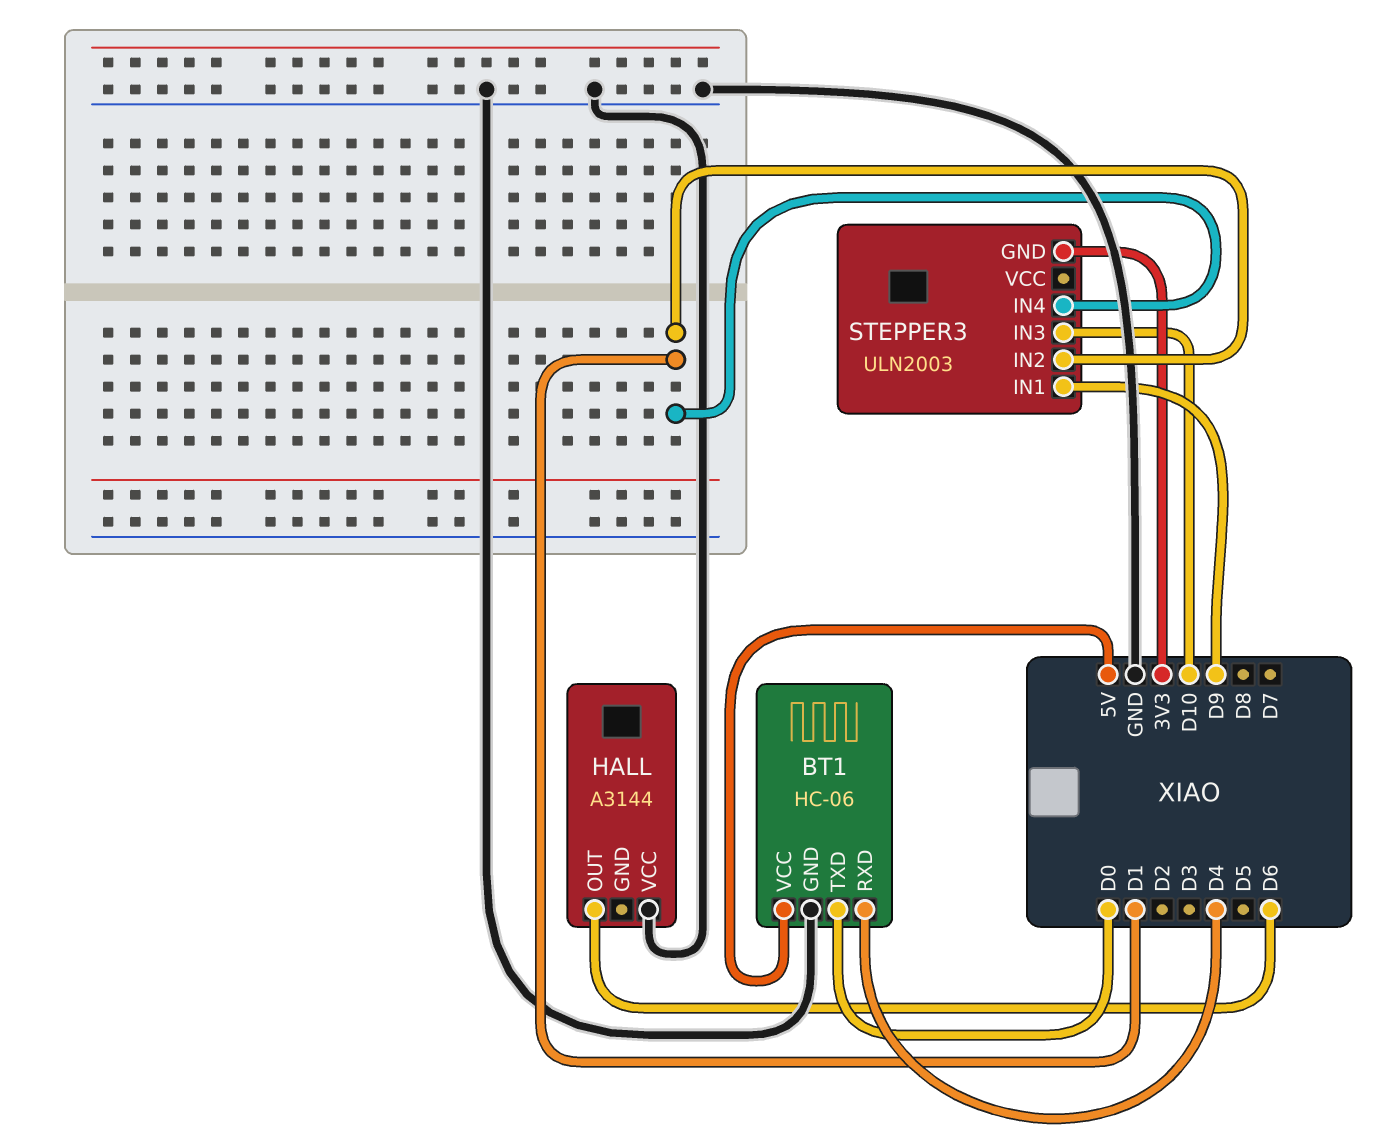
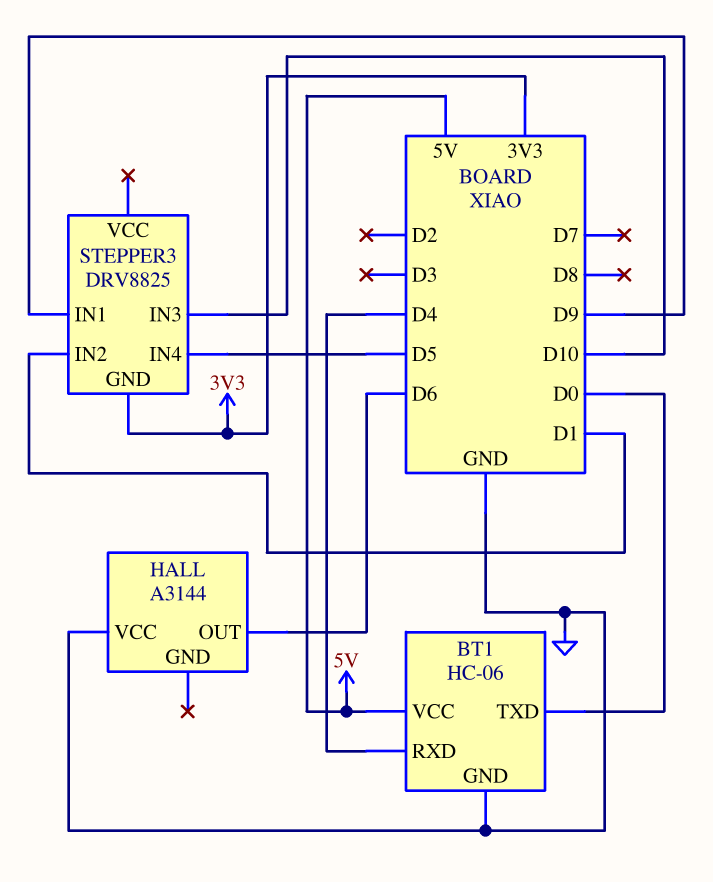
STEPPER3: ULN2003 -> DRV8825
STEPPER3 pin IN4: D1 -> D5

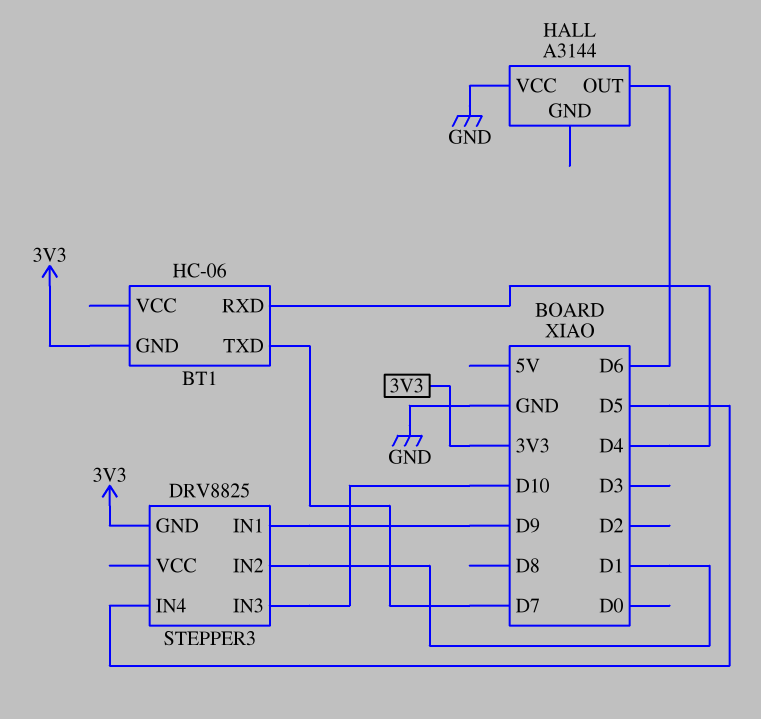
BT1 pin GND: GND -> 3V3
BT1 pin TXD: D0 -> D7
BT1 pin VCC: 5V -> none

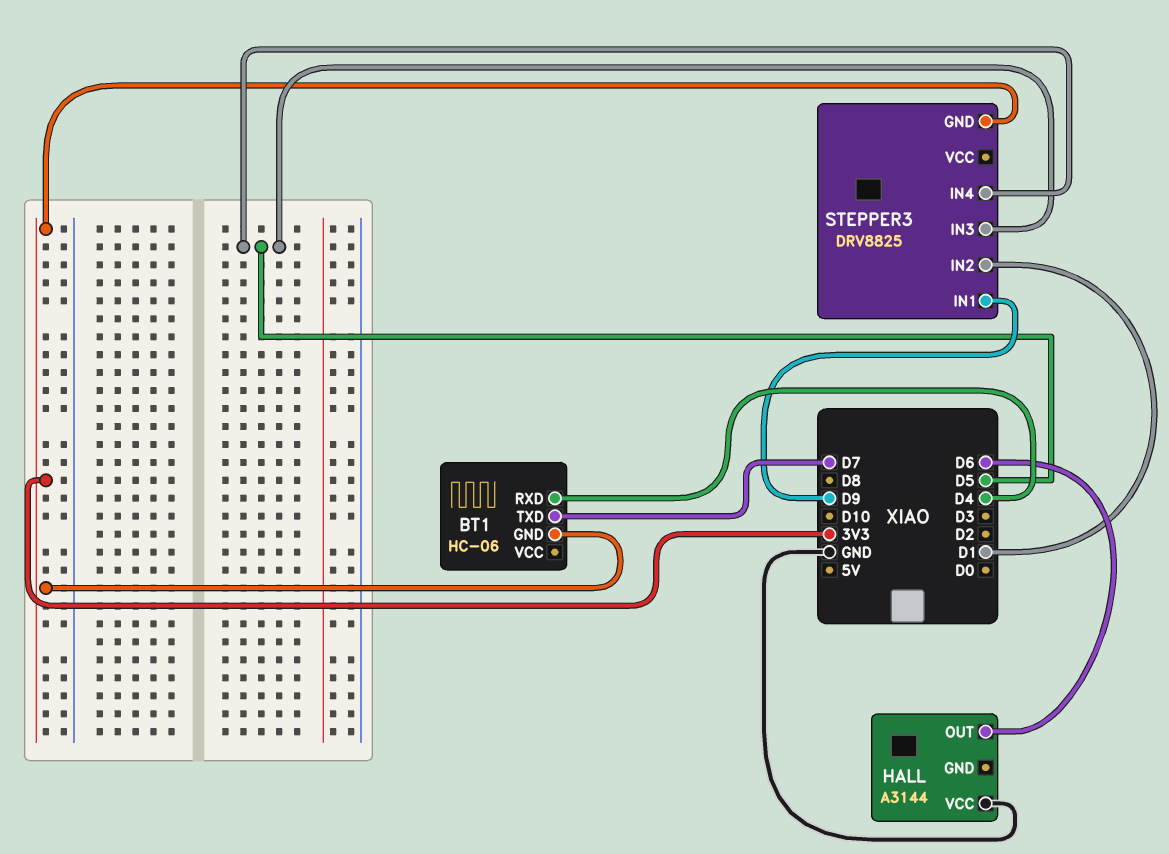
STEPPER3 pin IN3: D10 -> D5

